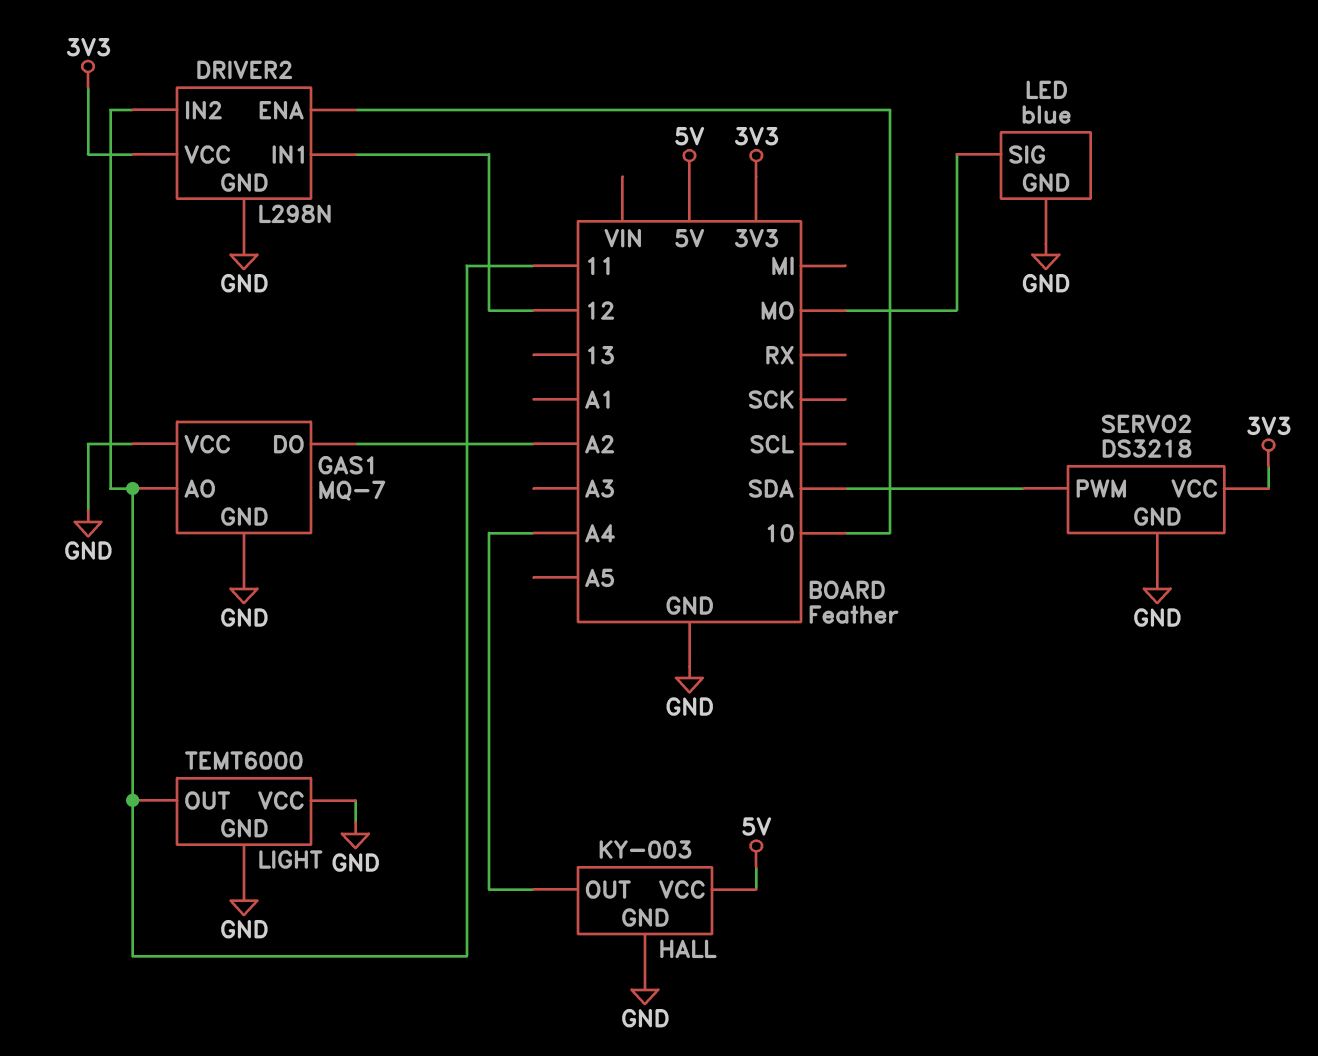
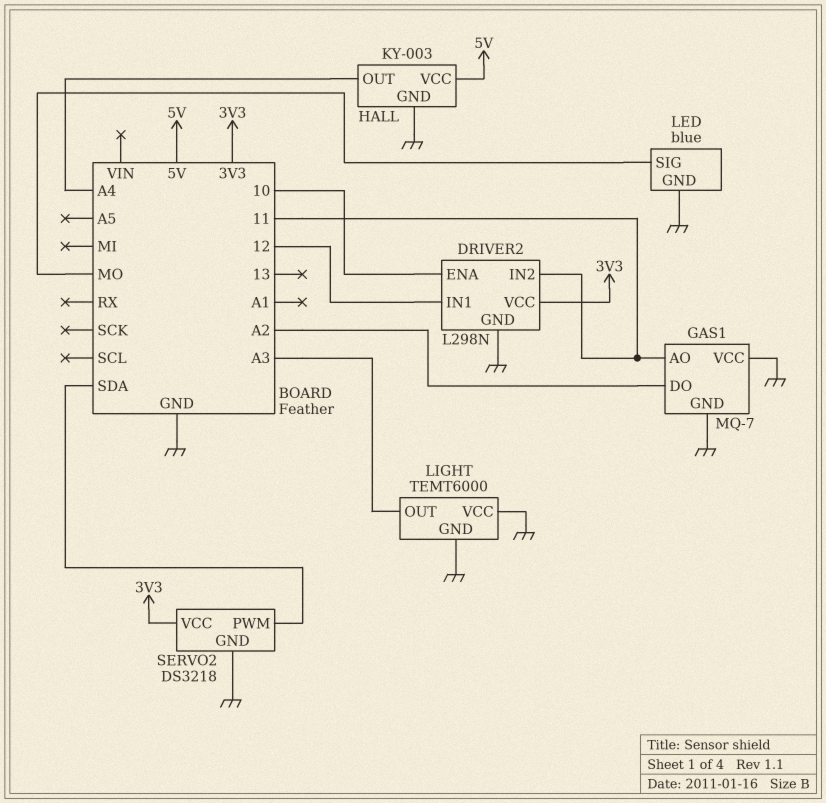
LIGHT pin OUT: 11 -> A3

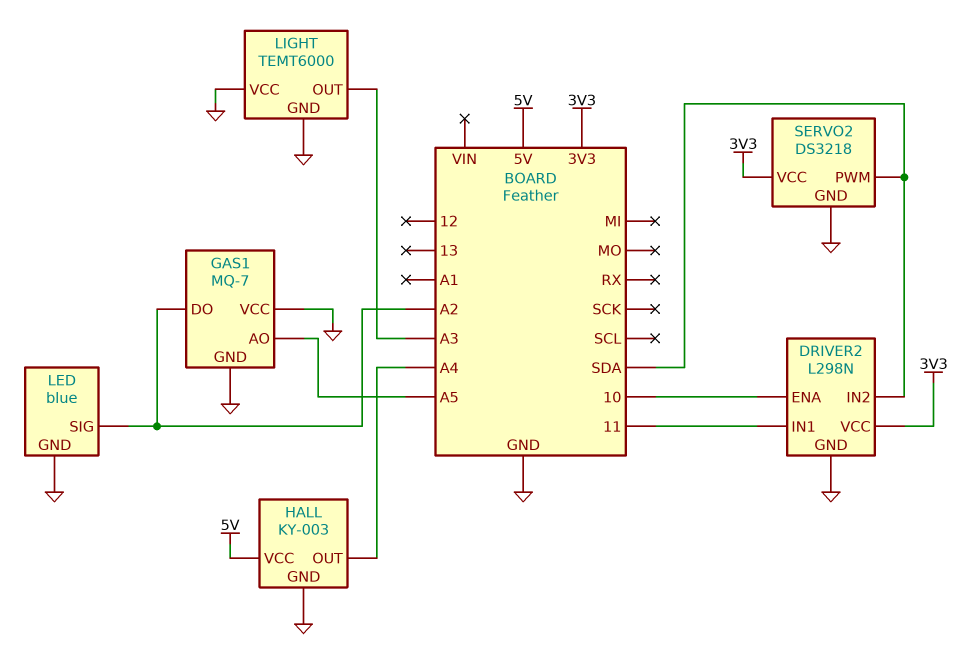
DRIVER2 pin IN1: 12 -> 11
DRIVER2 pin IN2: 11 -> SDA
GAS1 pin AO: 11 -> A5
LED pin SIG: MO -> A2

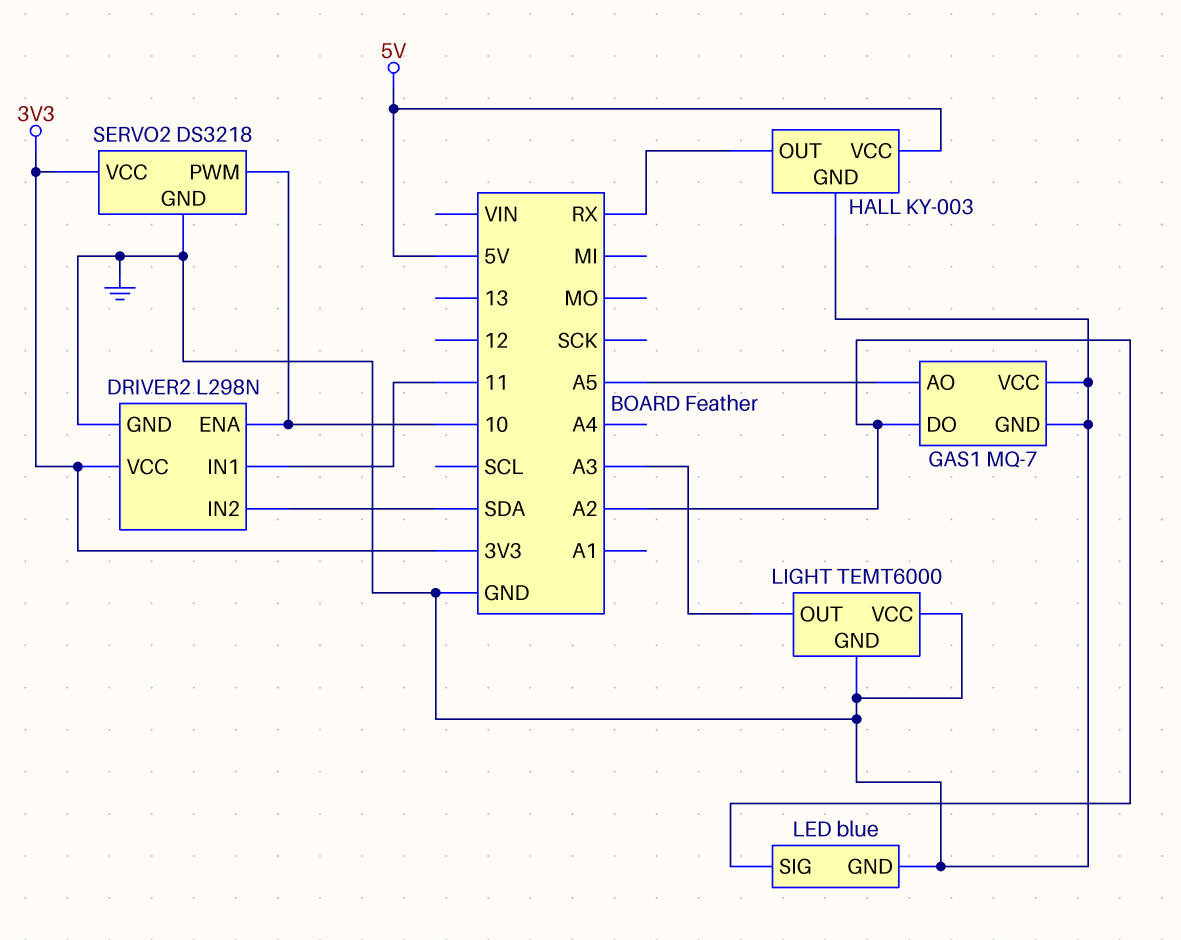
HALL pin OUT: A4 -> RX
SERVO2 pin PWM: SDA -> 10

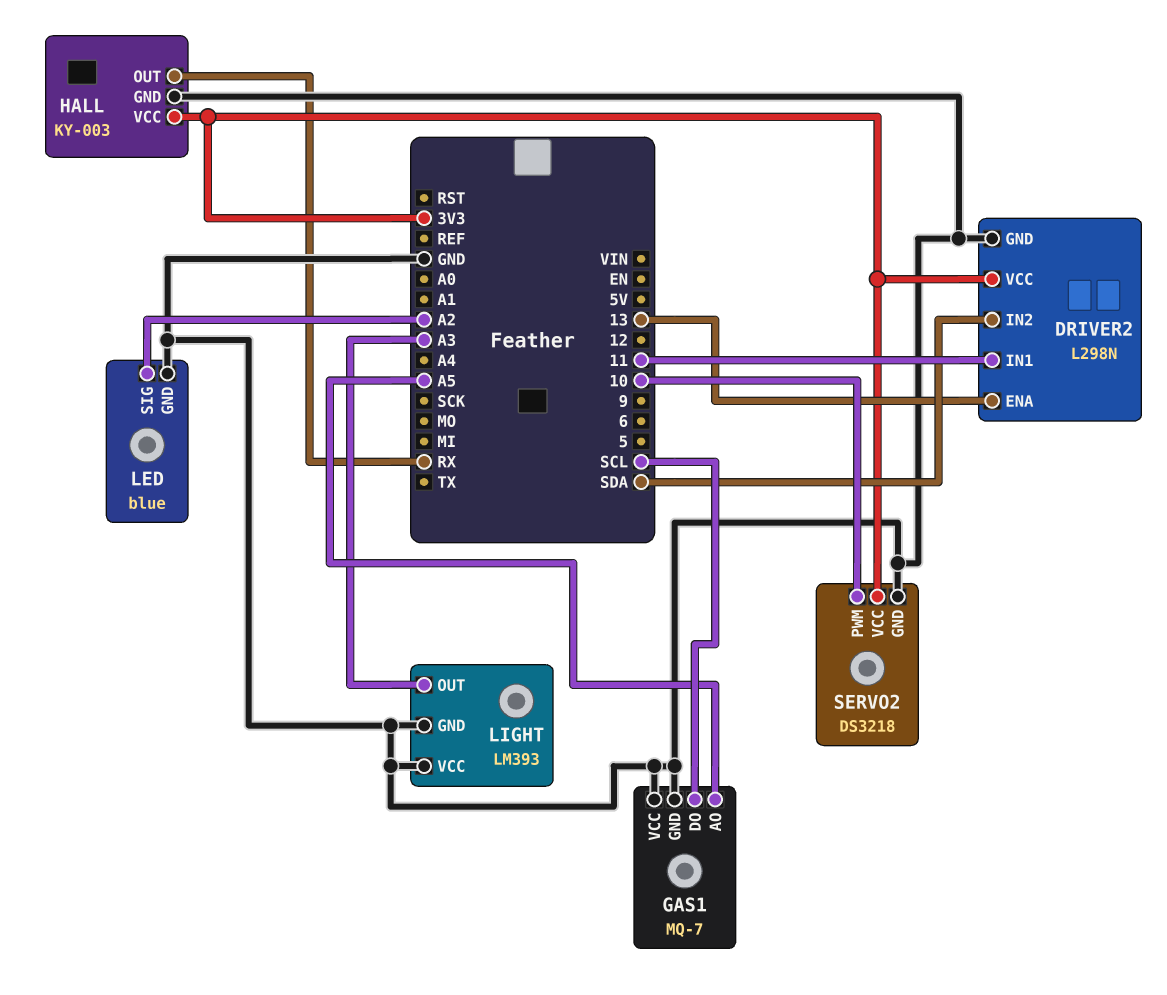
DRIVER2 pin ENA: 10 -> 13
GAS1 pin DO: A2 -> SCL
HALL pin VCC: 5V -> 3V3
LIGHT: TEMT6000 -> LM393

